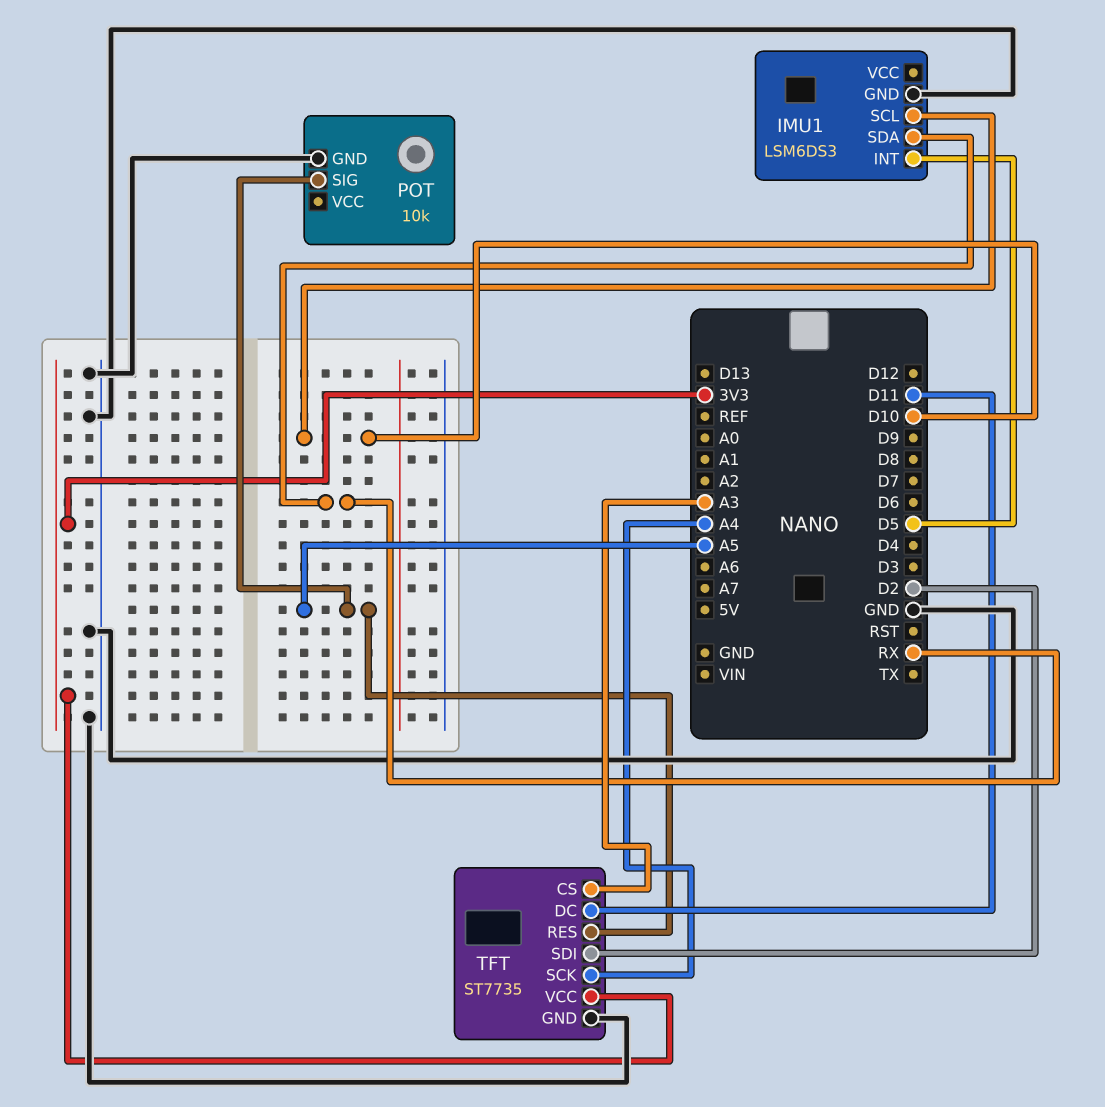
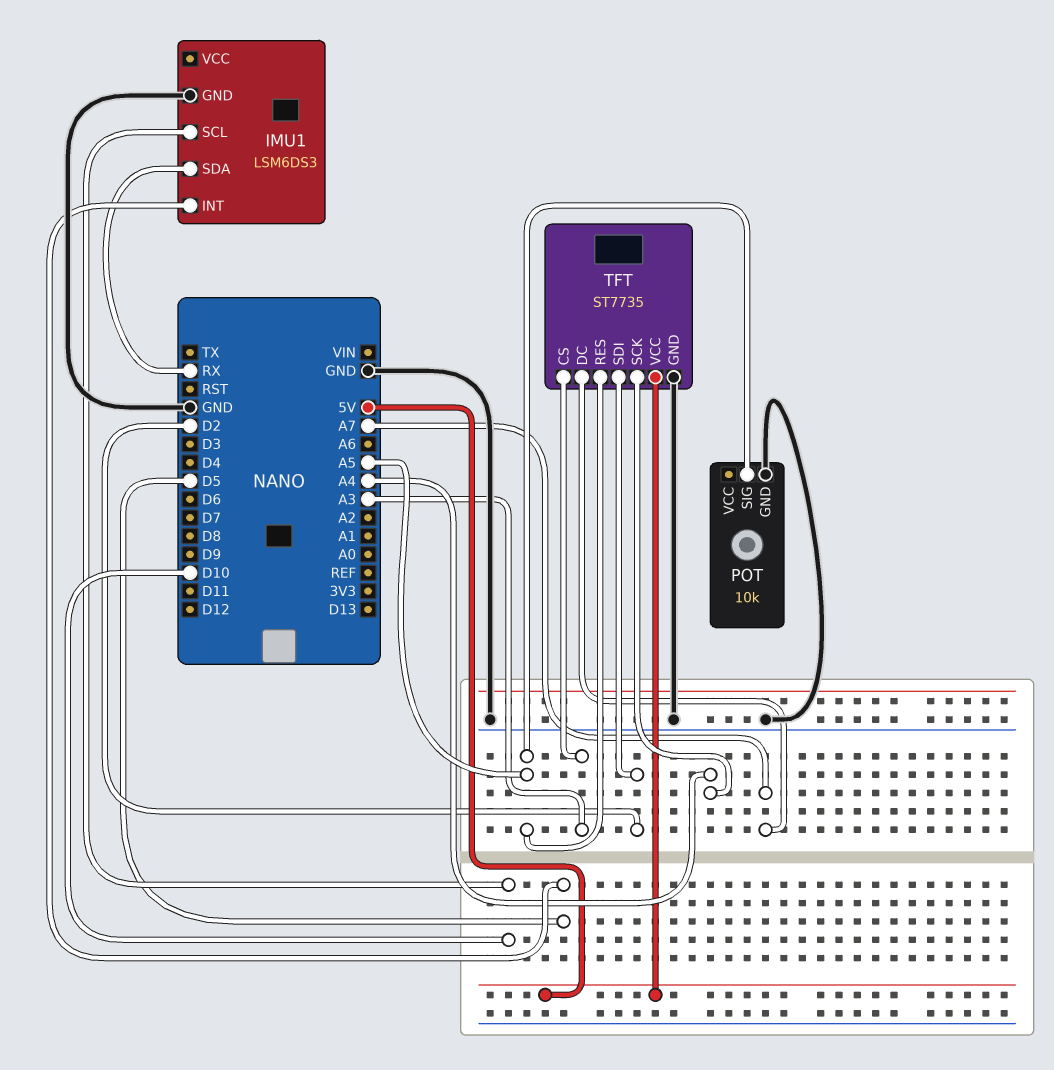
TFT pin DC: D11 -> A7
TFT pin VCC: 3V3 -> 5V

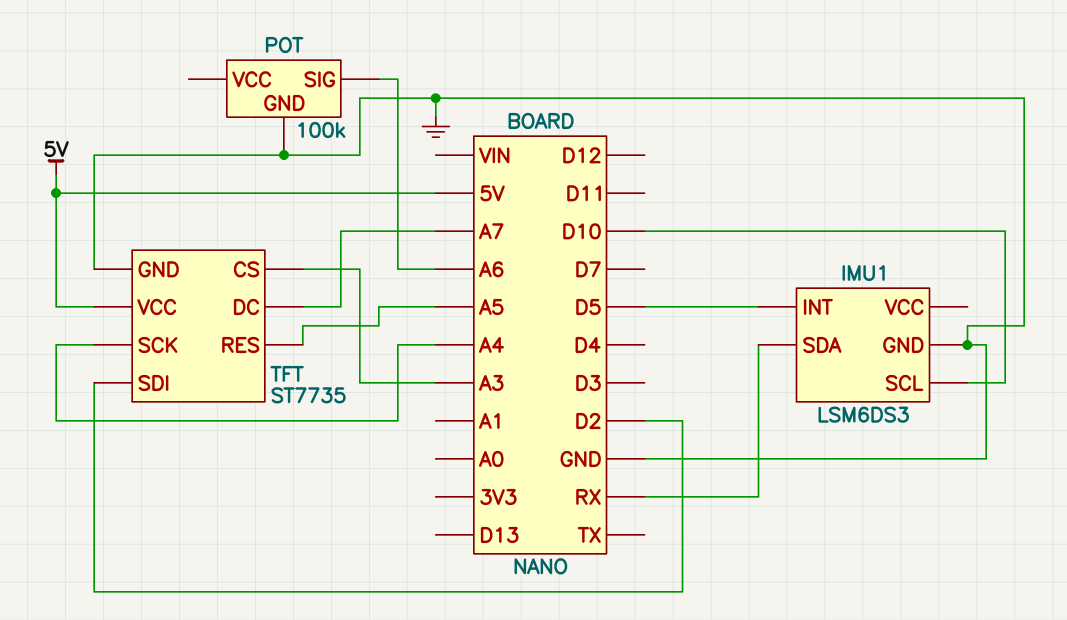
POT: 10k -> 100k
POT pin SIG: A5 -> A6

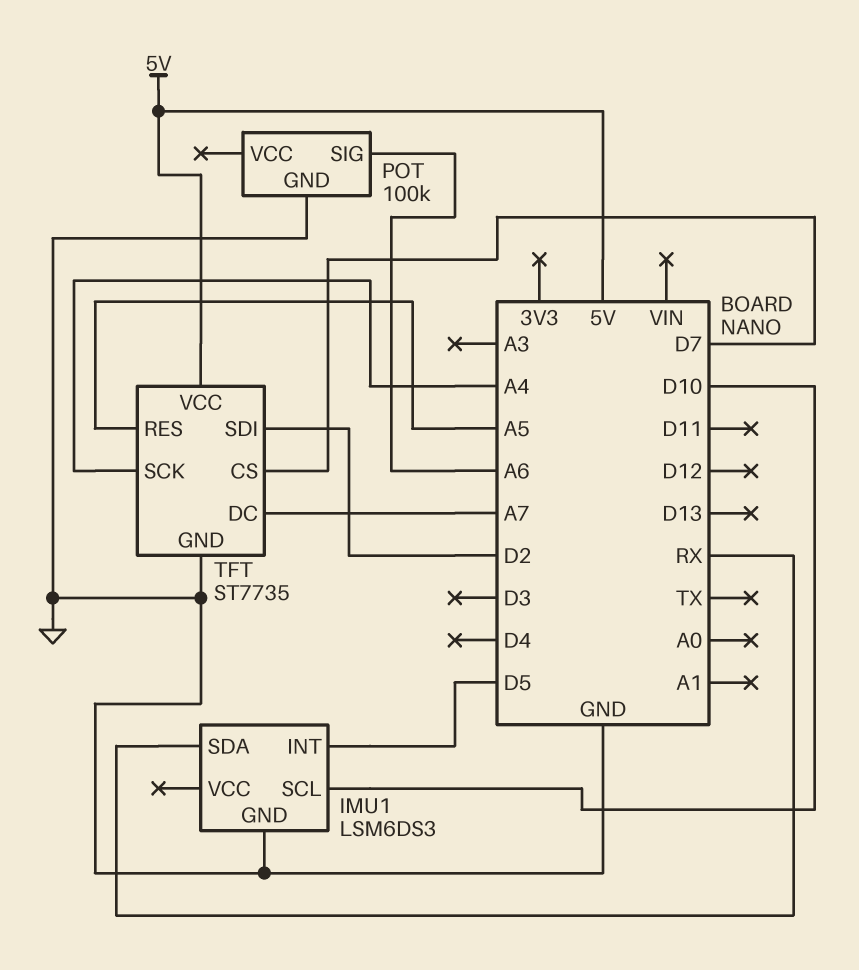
TFT pin CS: A3 -> D7

